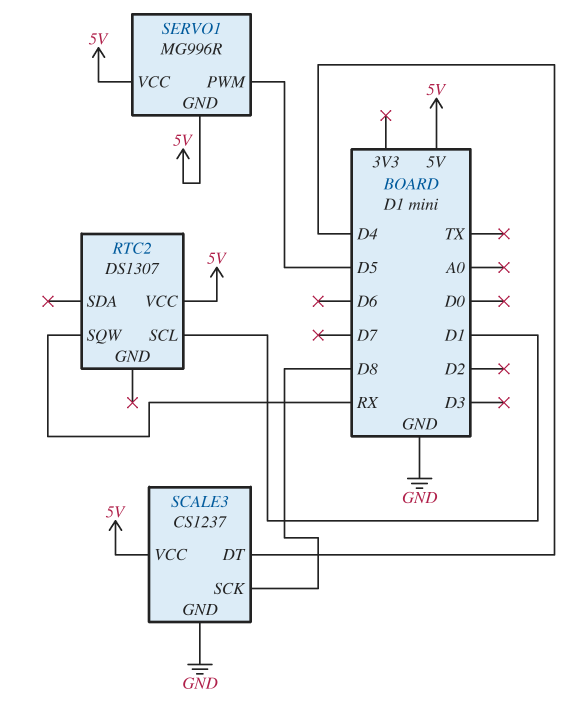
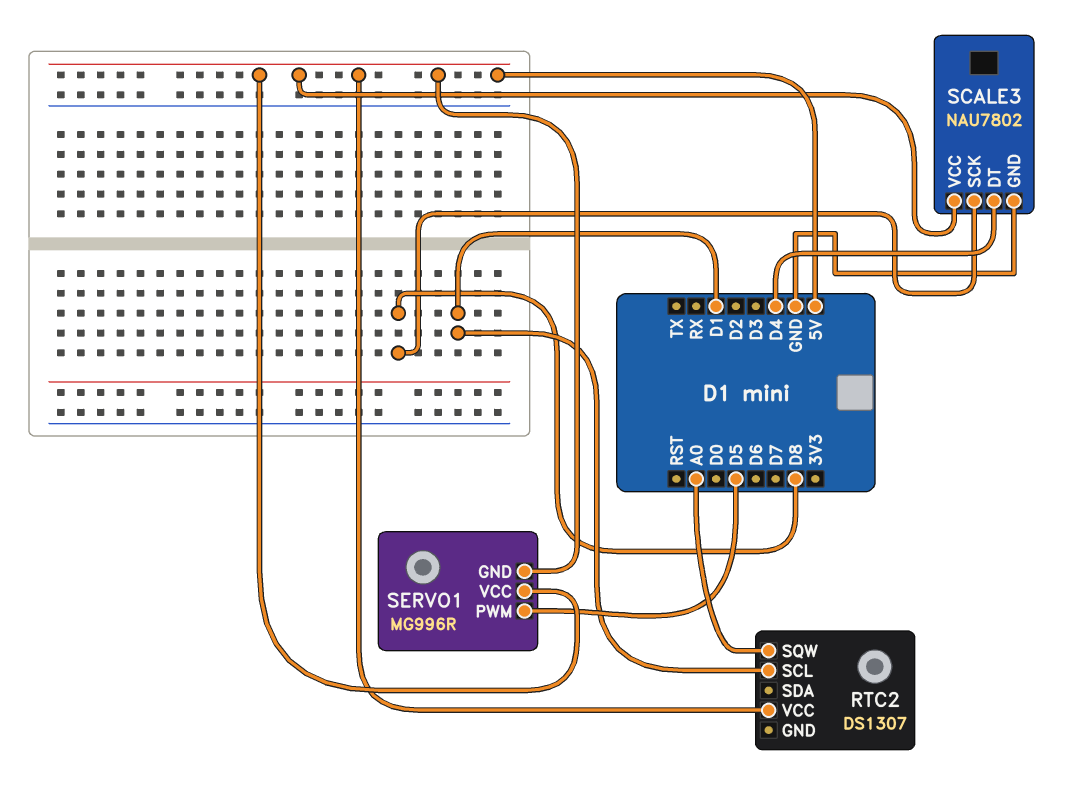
RTC2 pin SQW: RX -> A0
SCALE3: CS1237 -> NAU7802

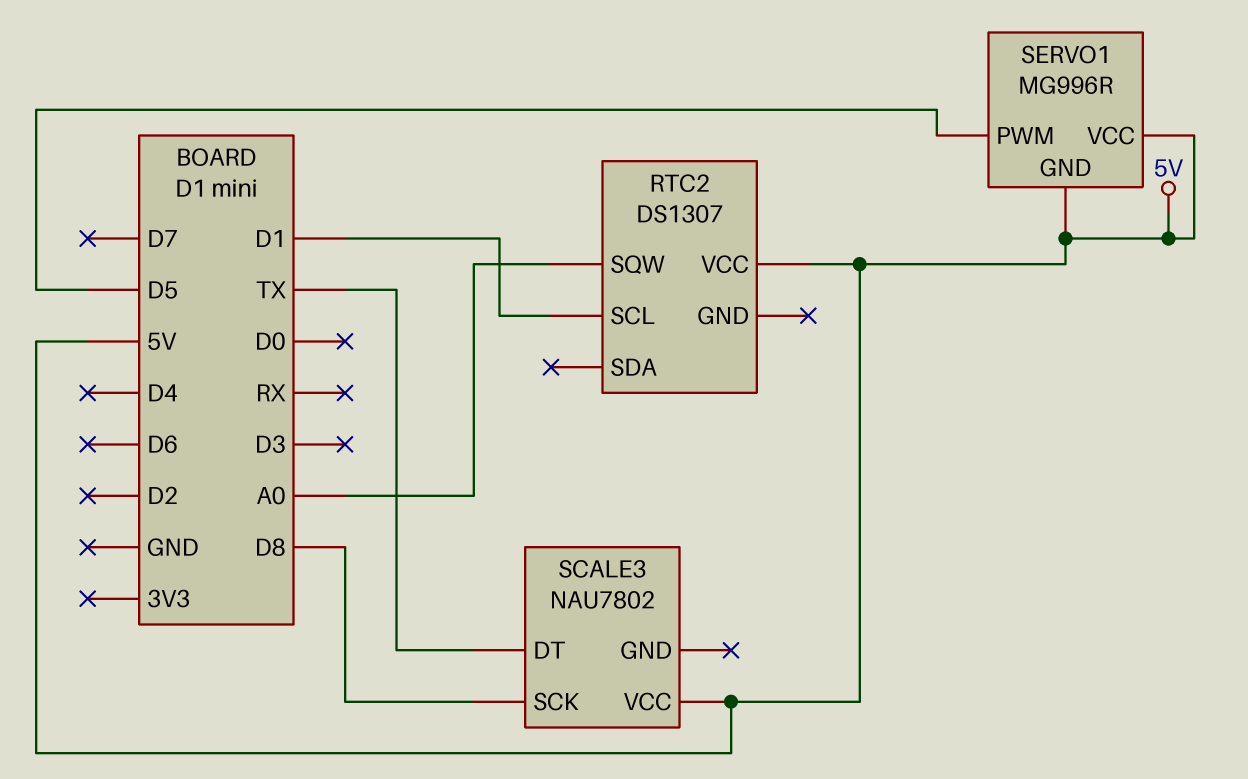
SCALE3 pin DT: D4 -> TX
SCALE3 pin GND: GND -> none

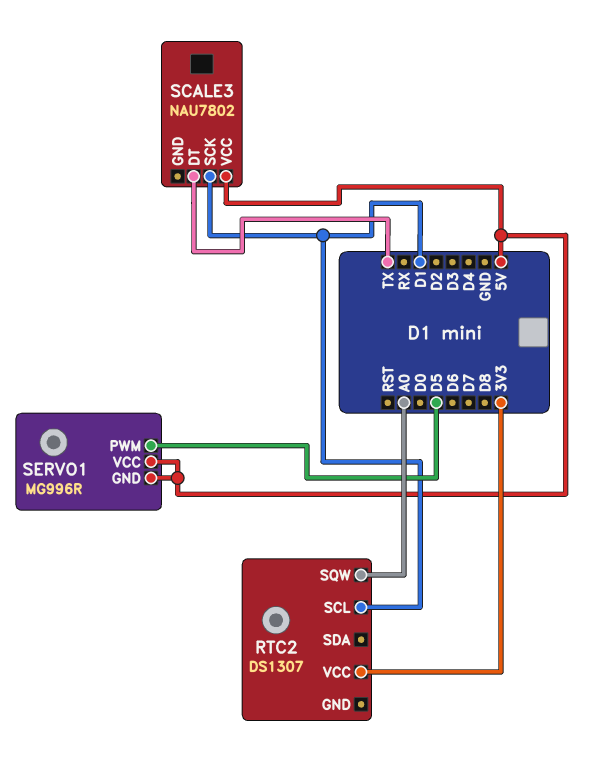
RTC2 pin VCC: 5V -> 3V3
SCALE3 pin SCK: D8 -> D1

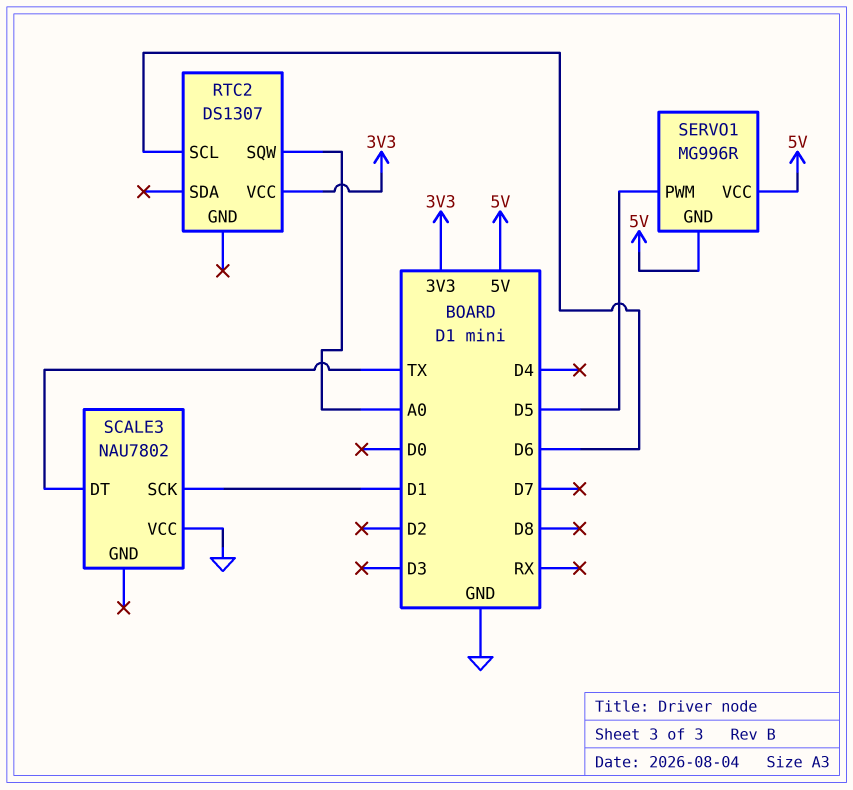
RTC2 pin SCL: D1 -> D6
SCALE3 pin VCC: 5V -> GND

